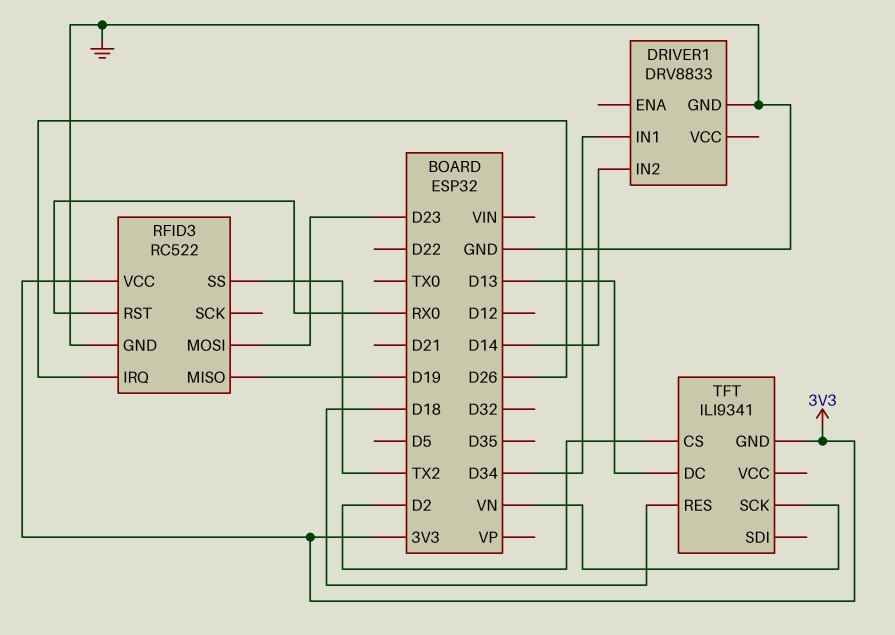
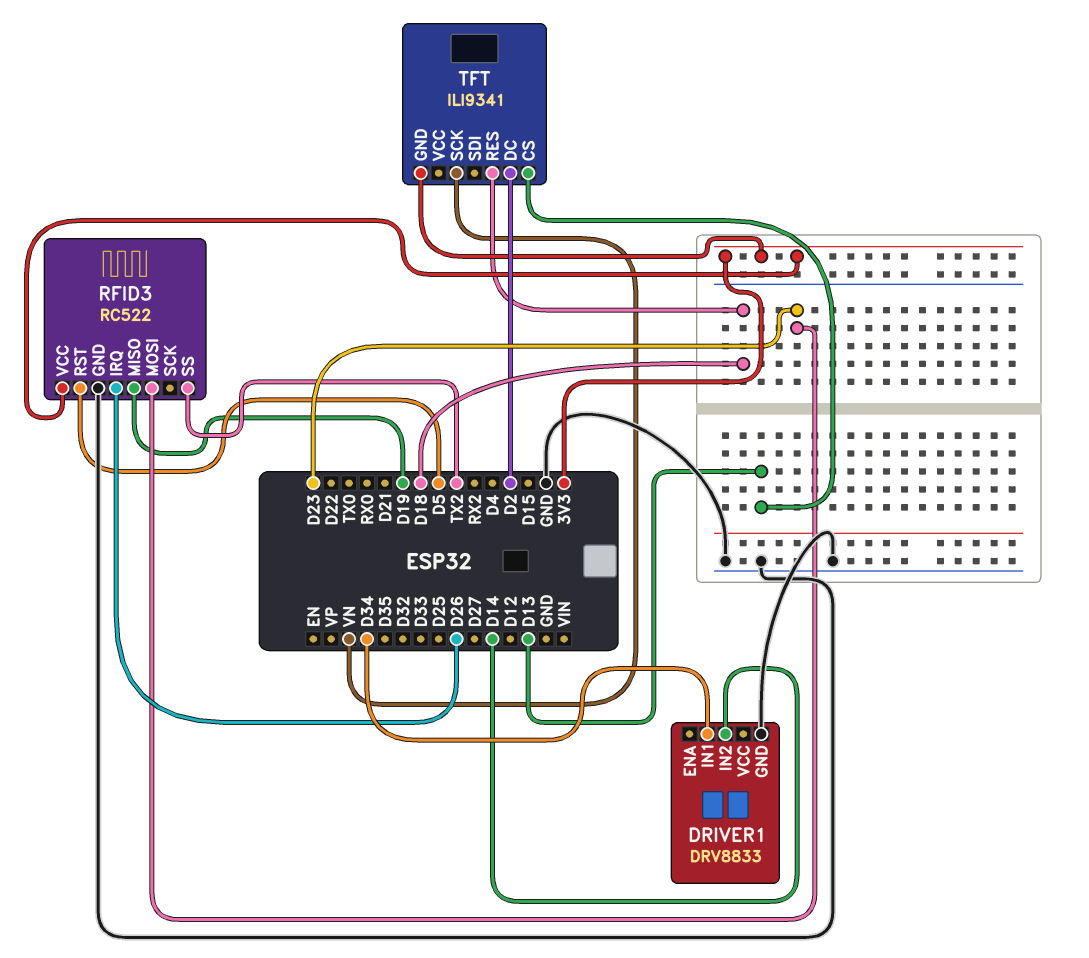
RFID3 pin RST: RX0 -> D5
TFT pin CS: D2 -> D13
TFT pin DC: D13 -> D2

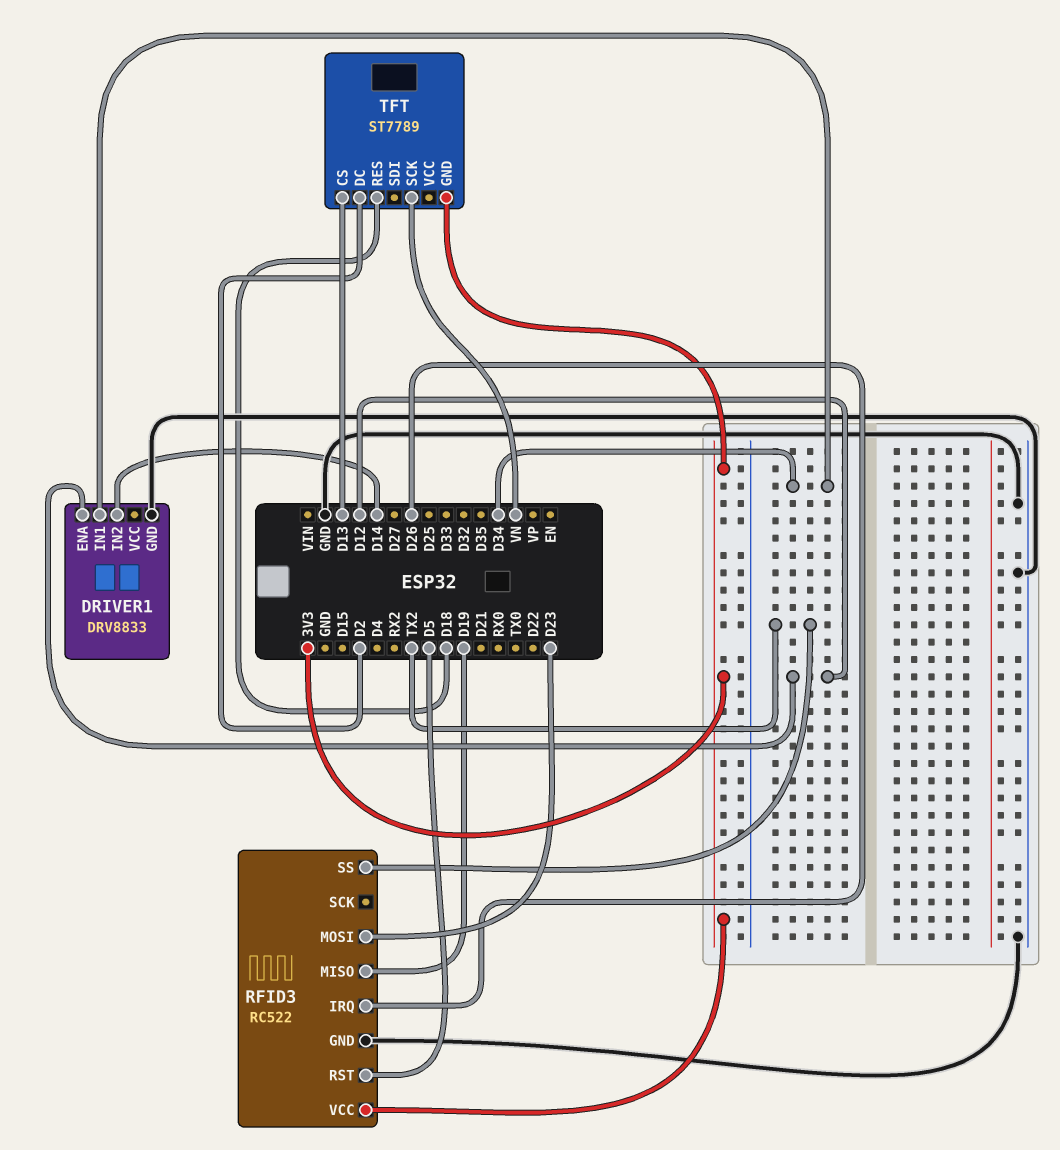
DRIVER1 pin ENA: none -> D12
TFT: ILI9341 -> ST7789

